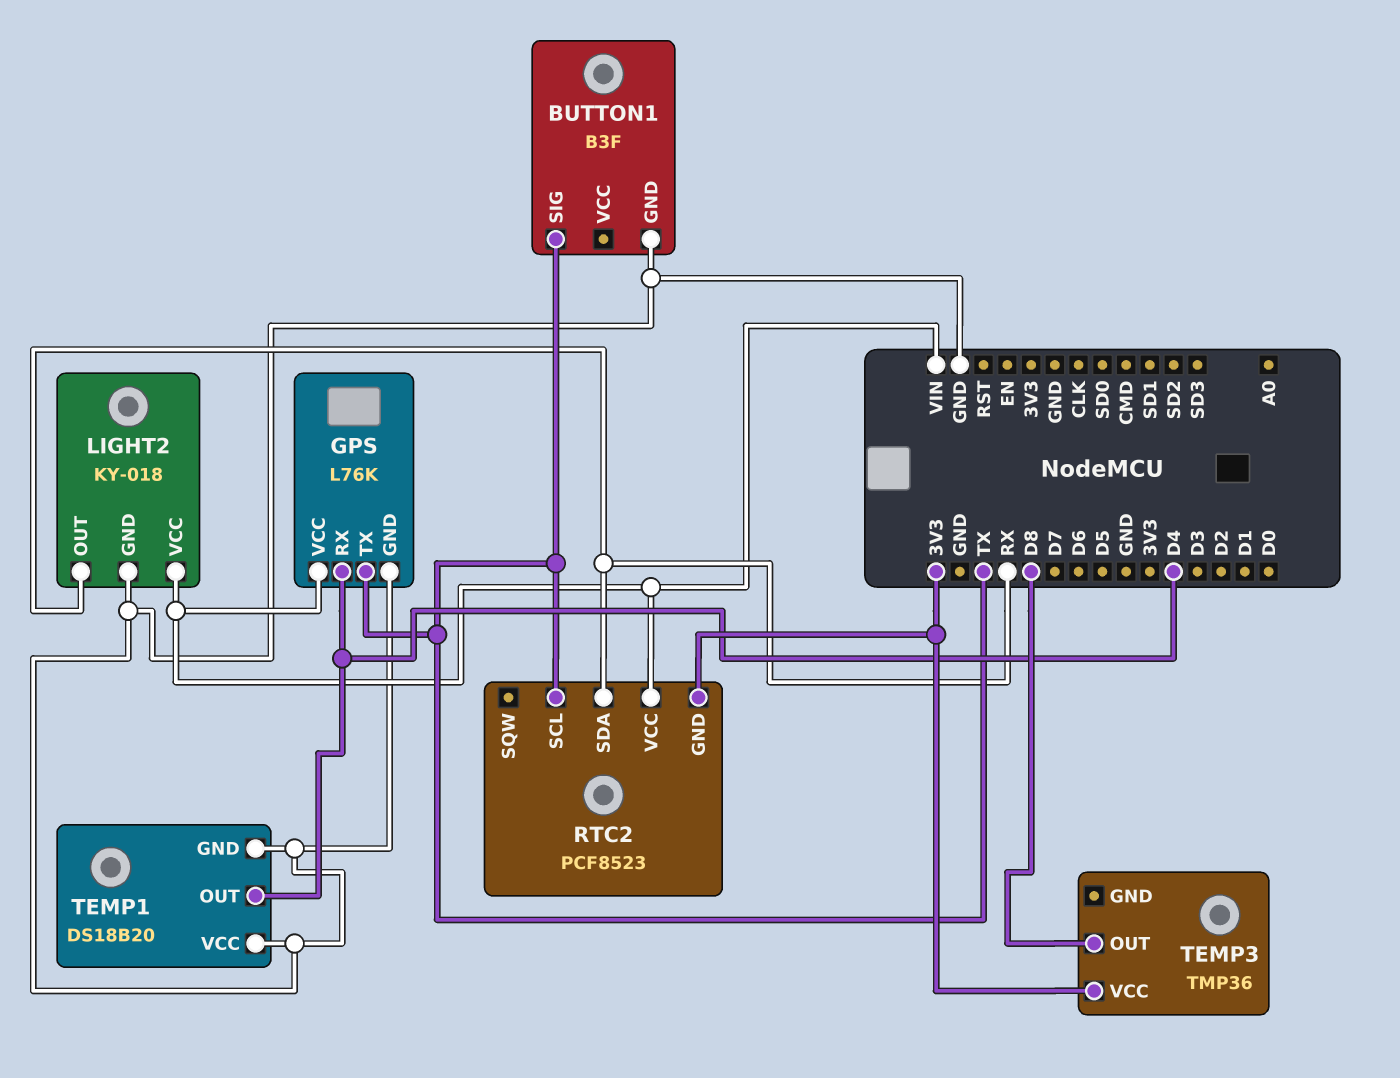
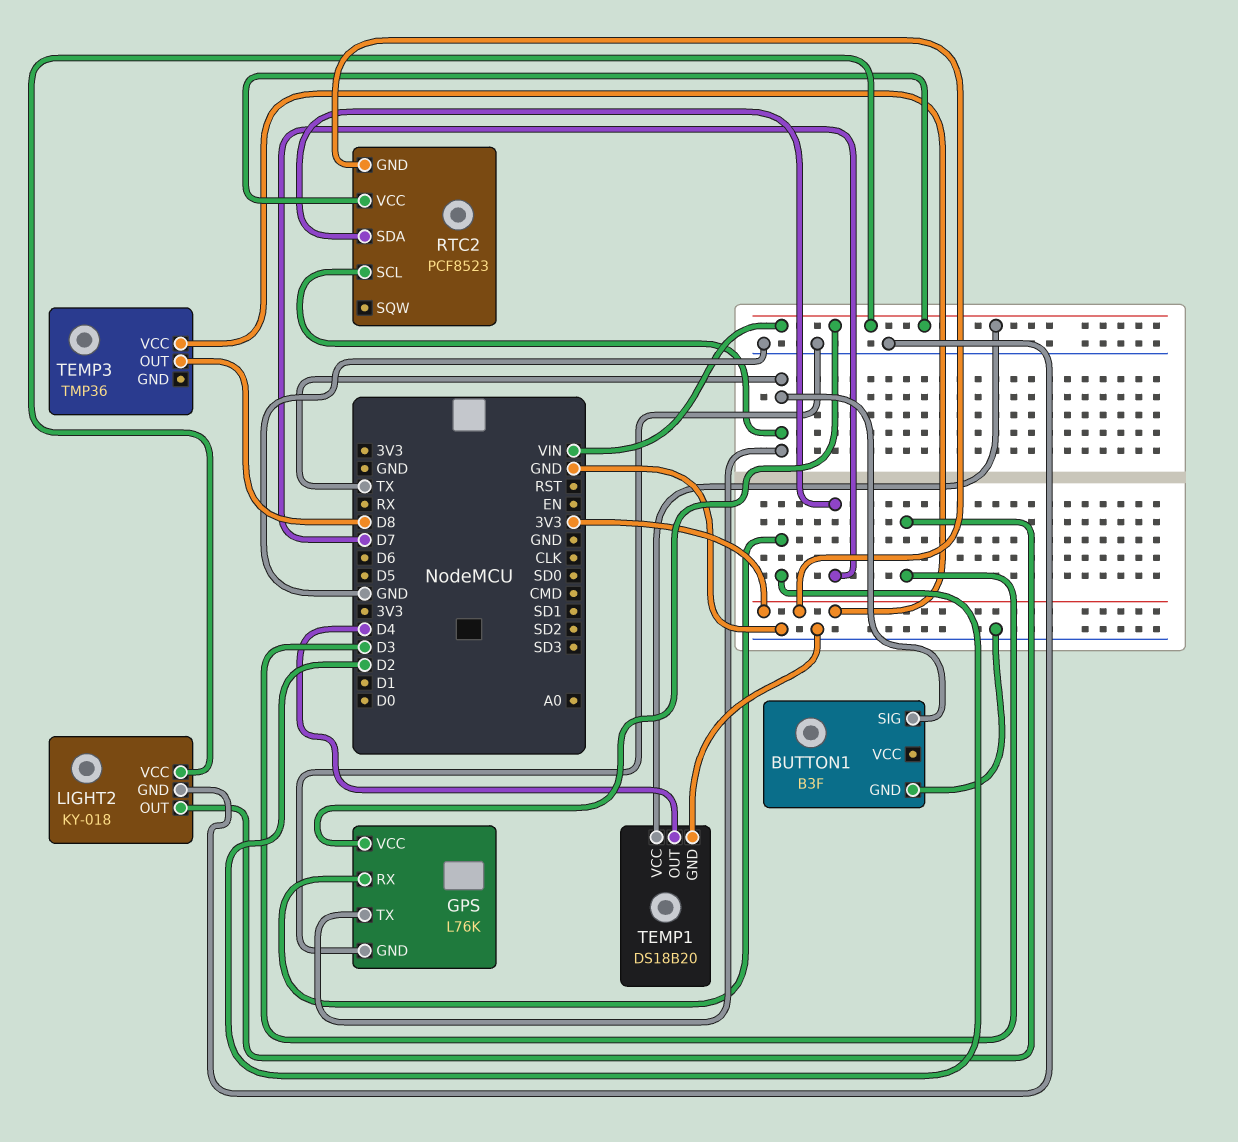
GPS pin RX: D4 -> D2
LIGHT2 pin OUT: RX -> D3
RTC2 pin SDA: RX -> D7
TEMP1 pin VCC: GND -> VIN

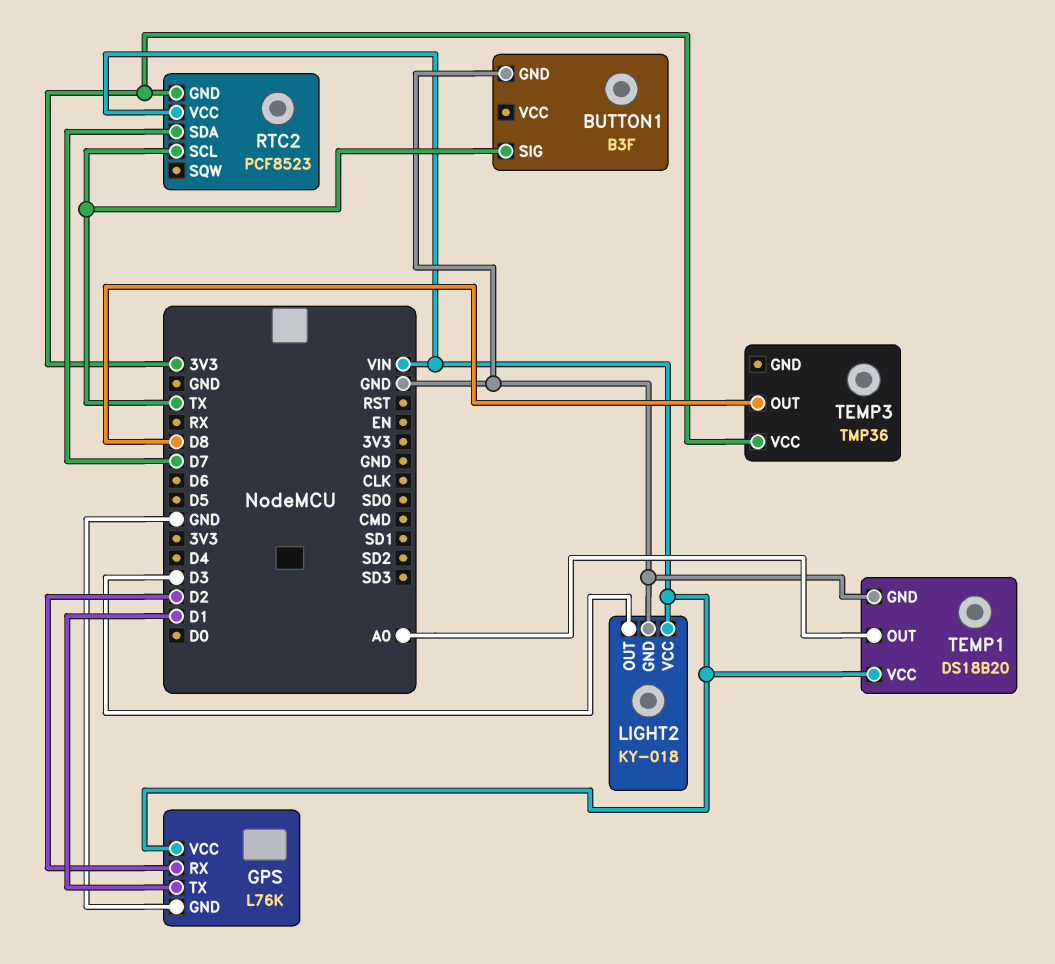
GPS pin TX: TX -> D1
TEMP1 pin OUT: D4 -> A0

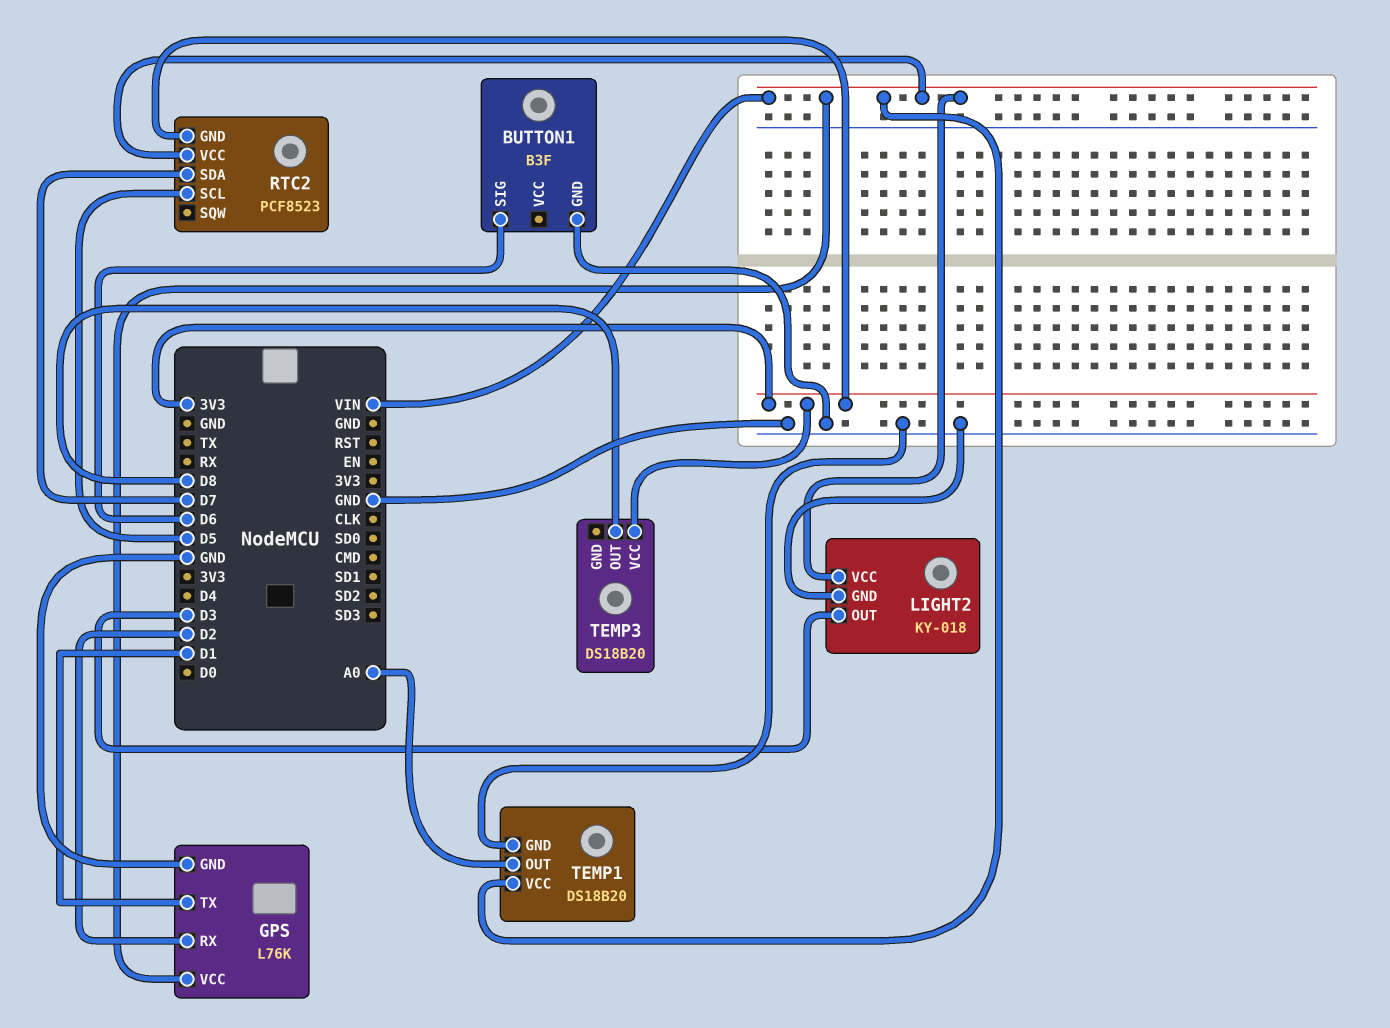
BUTTON1 pin SIG: TX -> D6
RTC2 pin SCL: TX -> D5
TEMP3: TMP36 -> DS18B20

